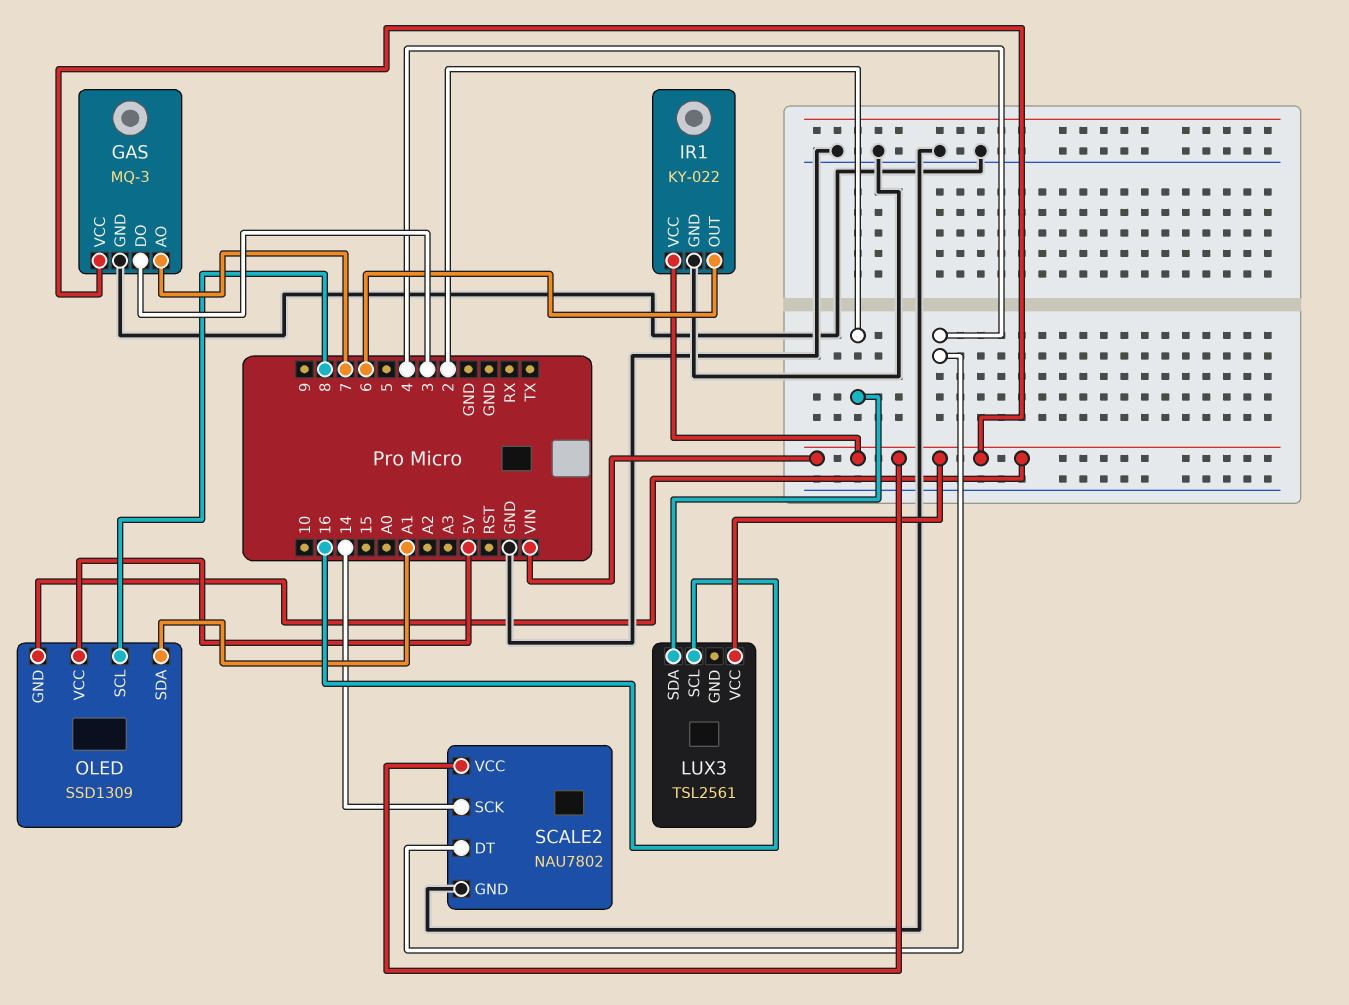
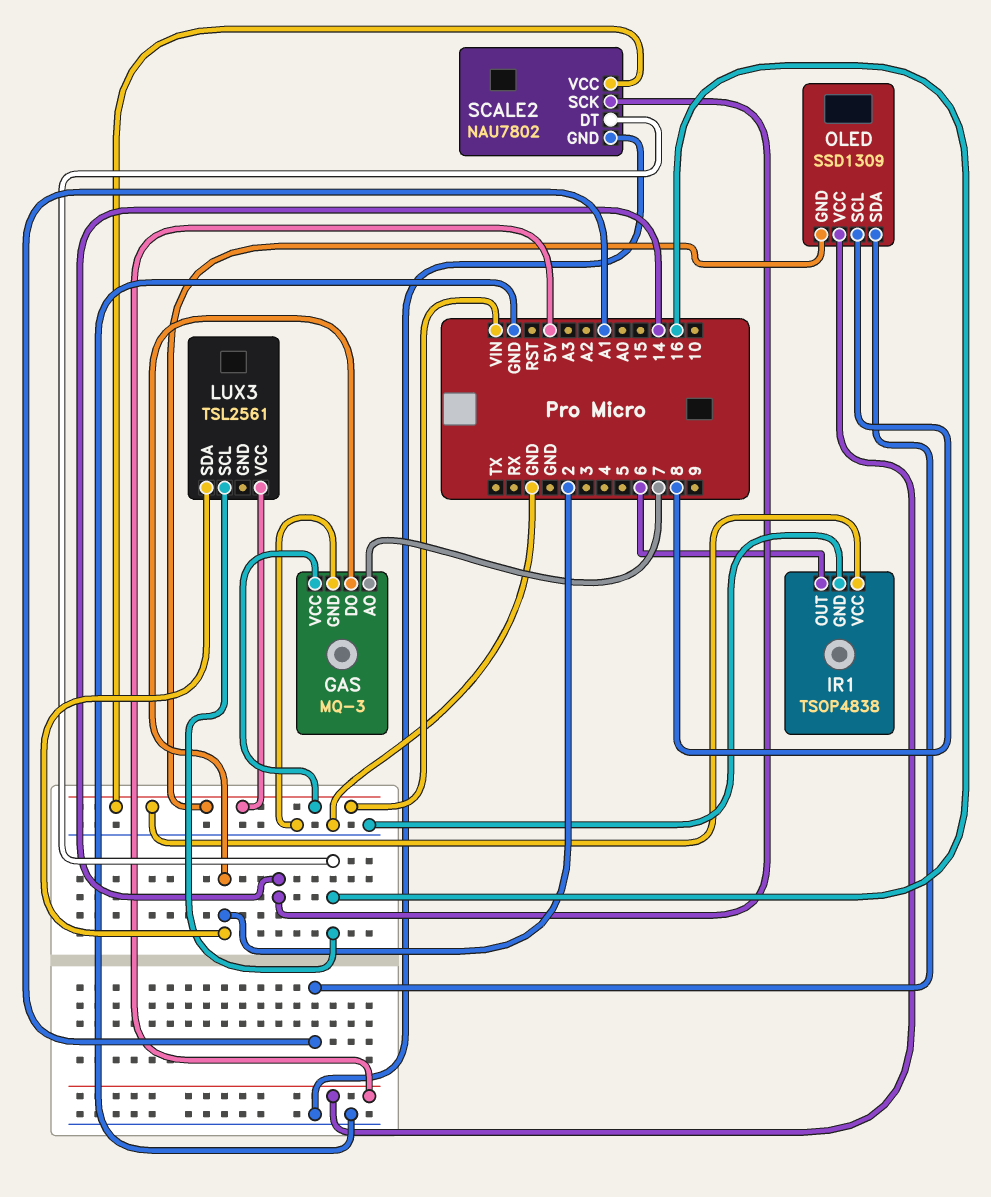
GAS pin DO: 3 -> 2
IR1: KY-022 -> TSOP4838
SCALE2 pin DT: 4 -> 16

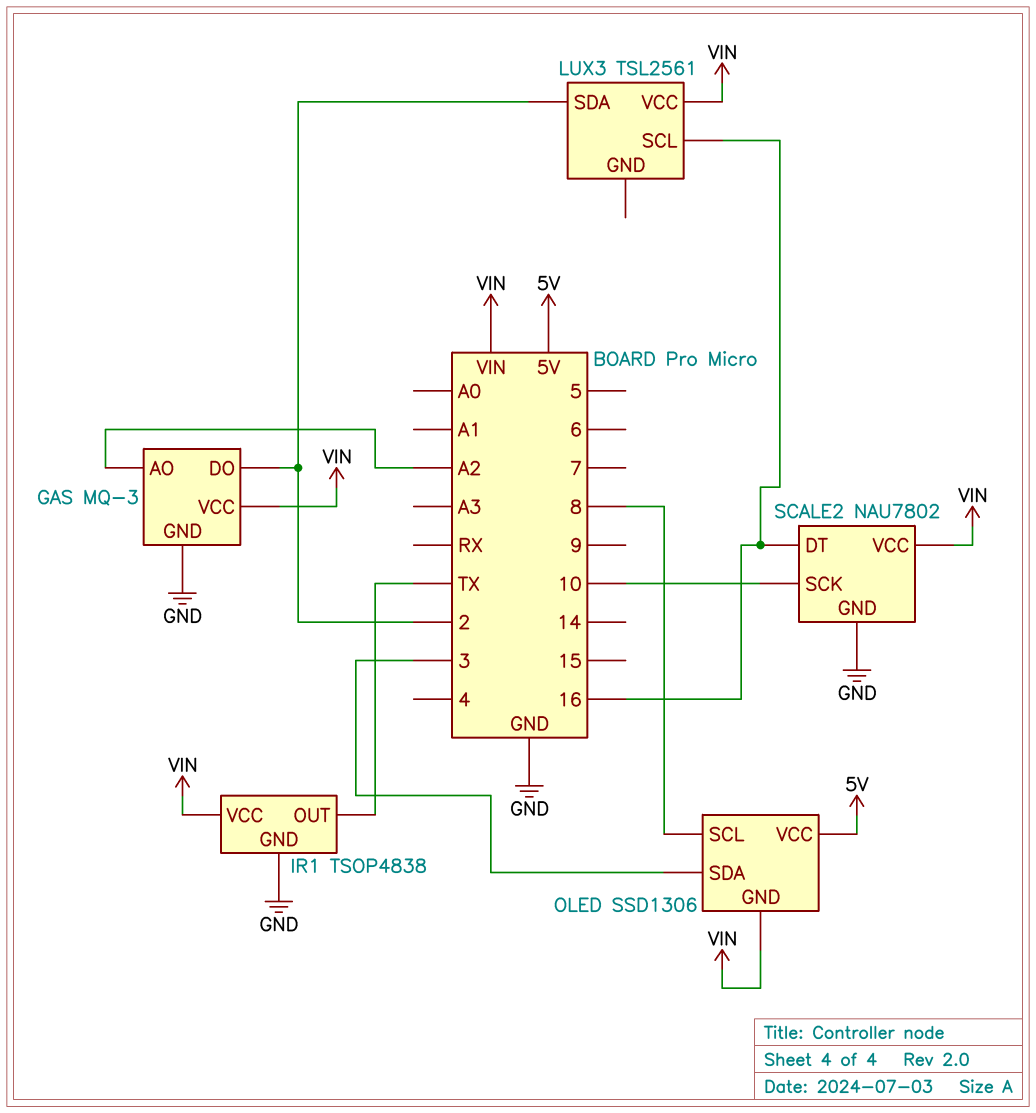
GAS pin AO: 7 -> A2
IR1 pin OUT: 6 -> TX
OLED: SSD1309 -> SSD1306
OLED pin SDA: A1 -> 3
SCALE2 pin SCK: 14 -> 10

